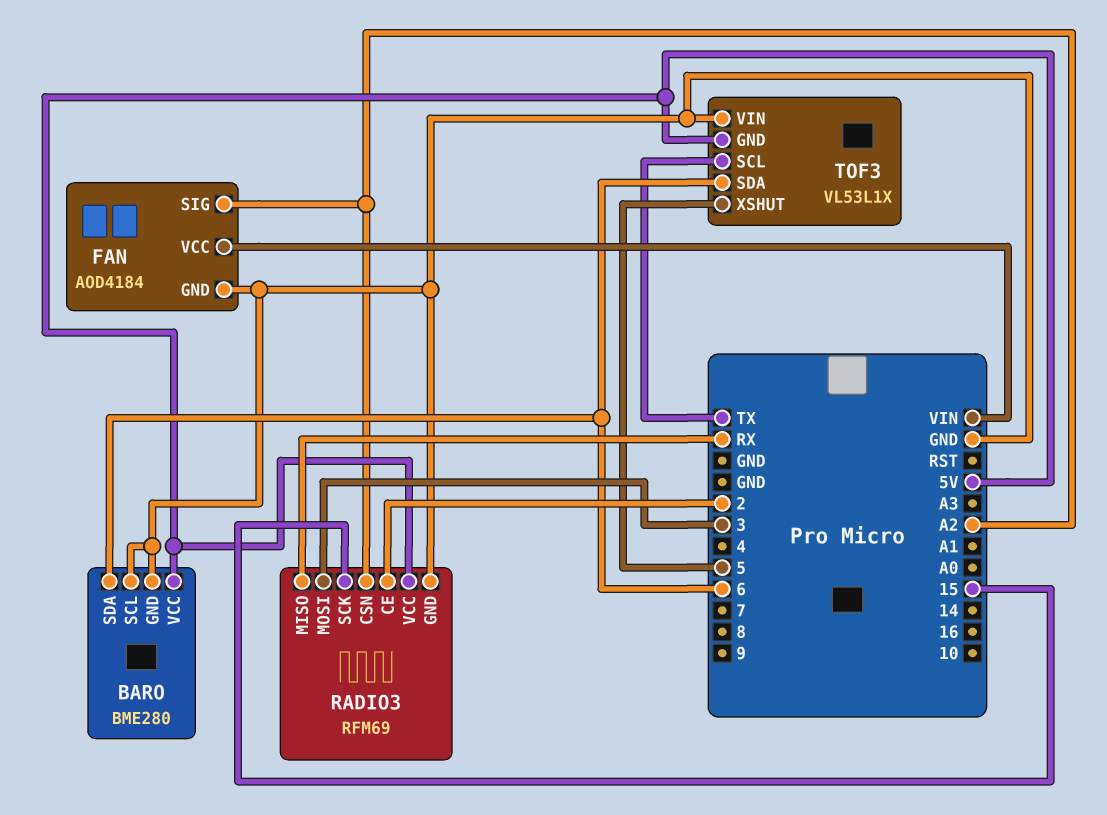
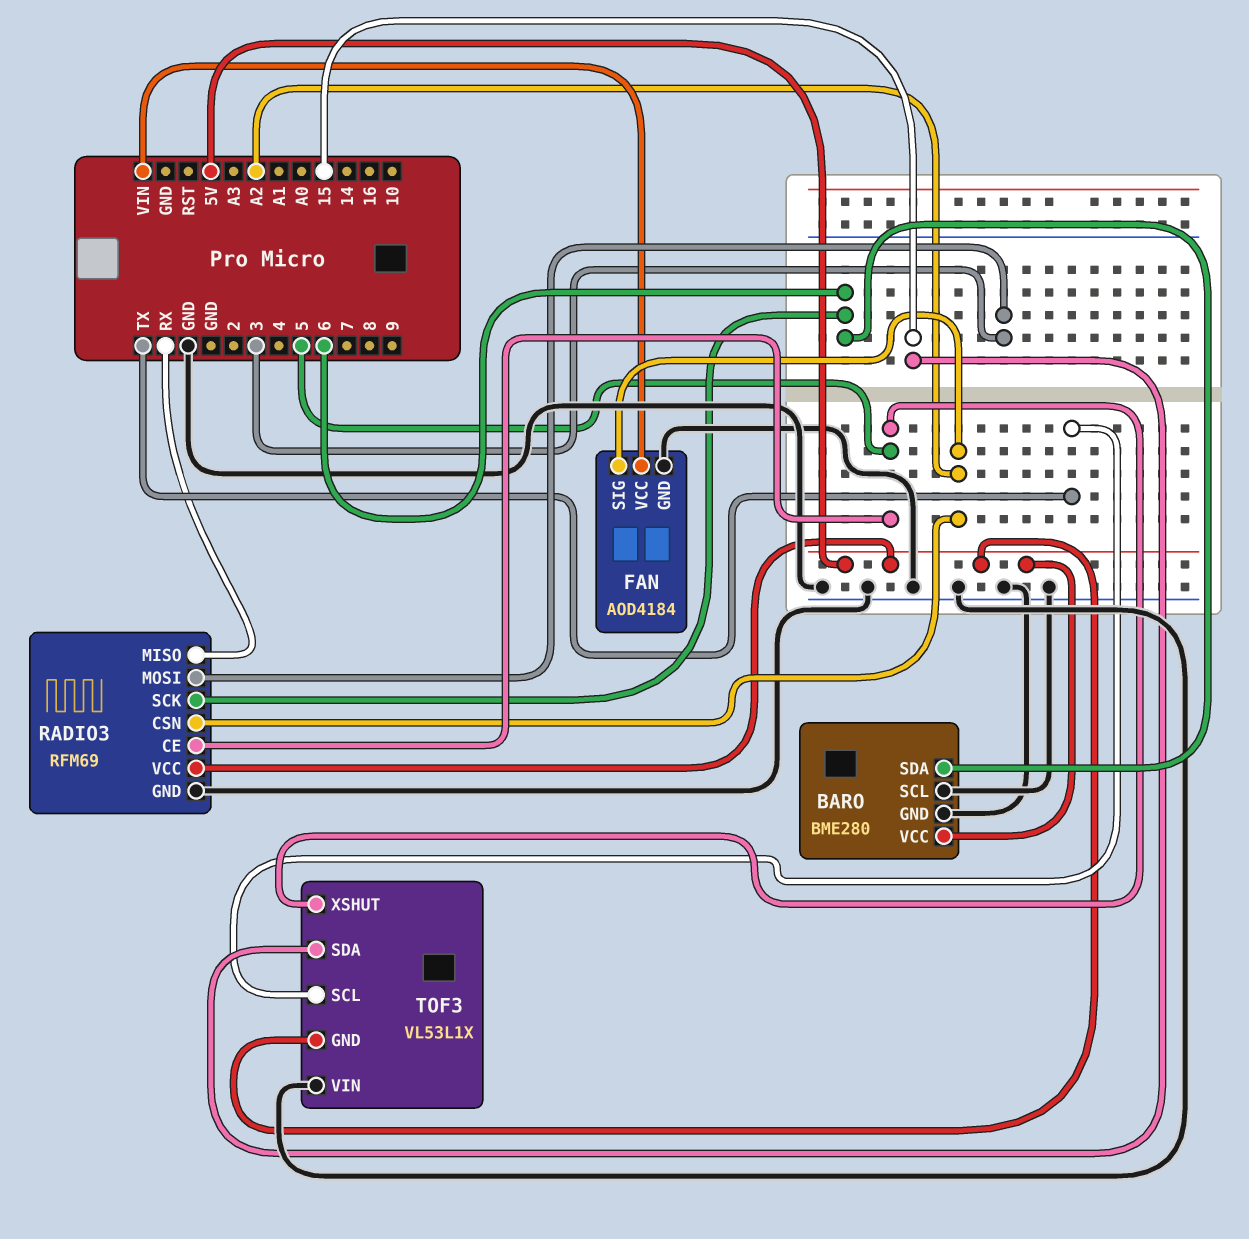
RADIO3 pin CE: 2 -> 5
RADIO3 pin SCK: 15 -> 6
TOF3 pin SDA: 6 -> 15

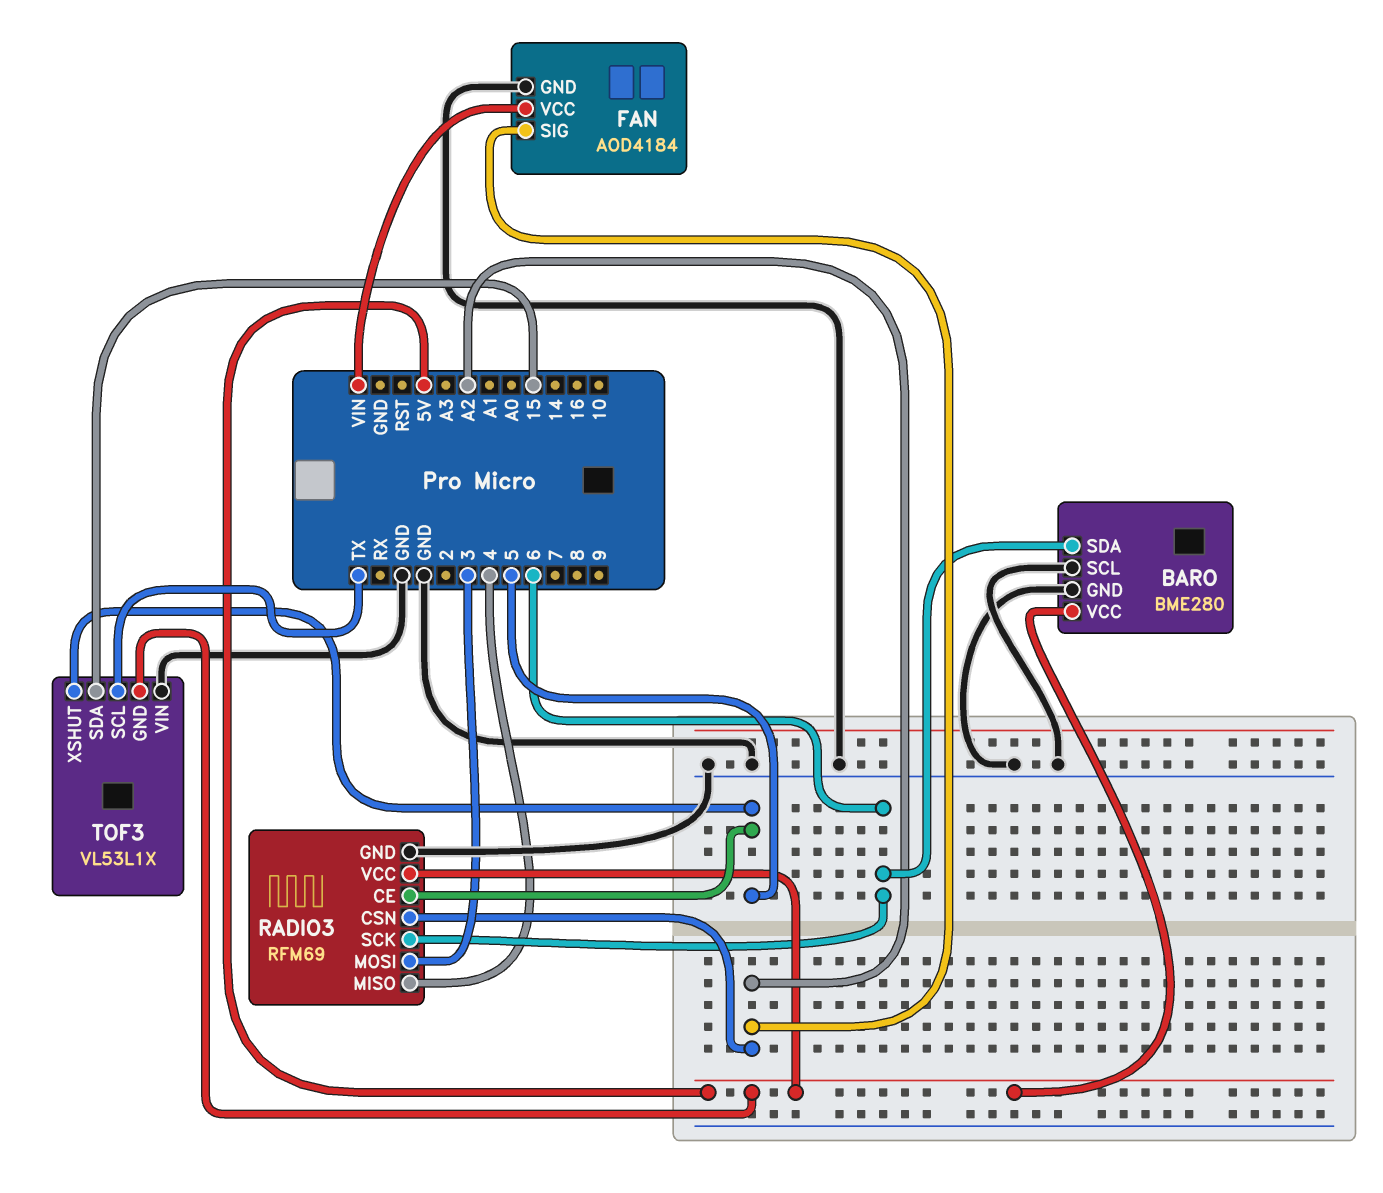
RADIO3 pin MISO: RX -> 4

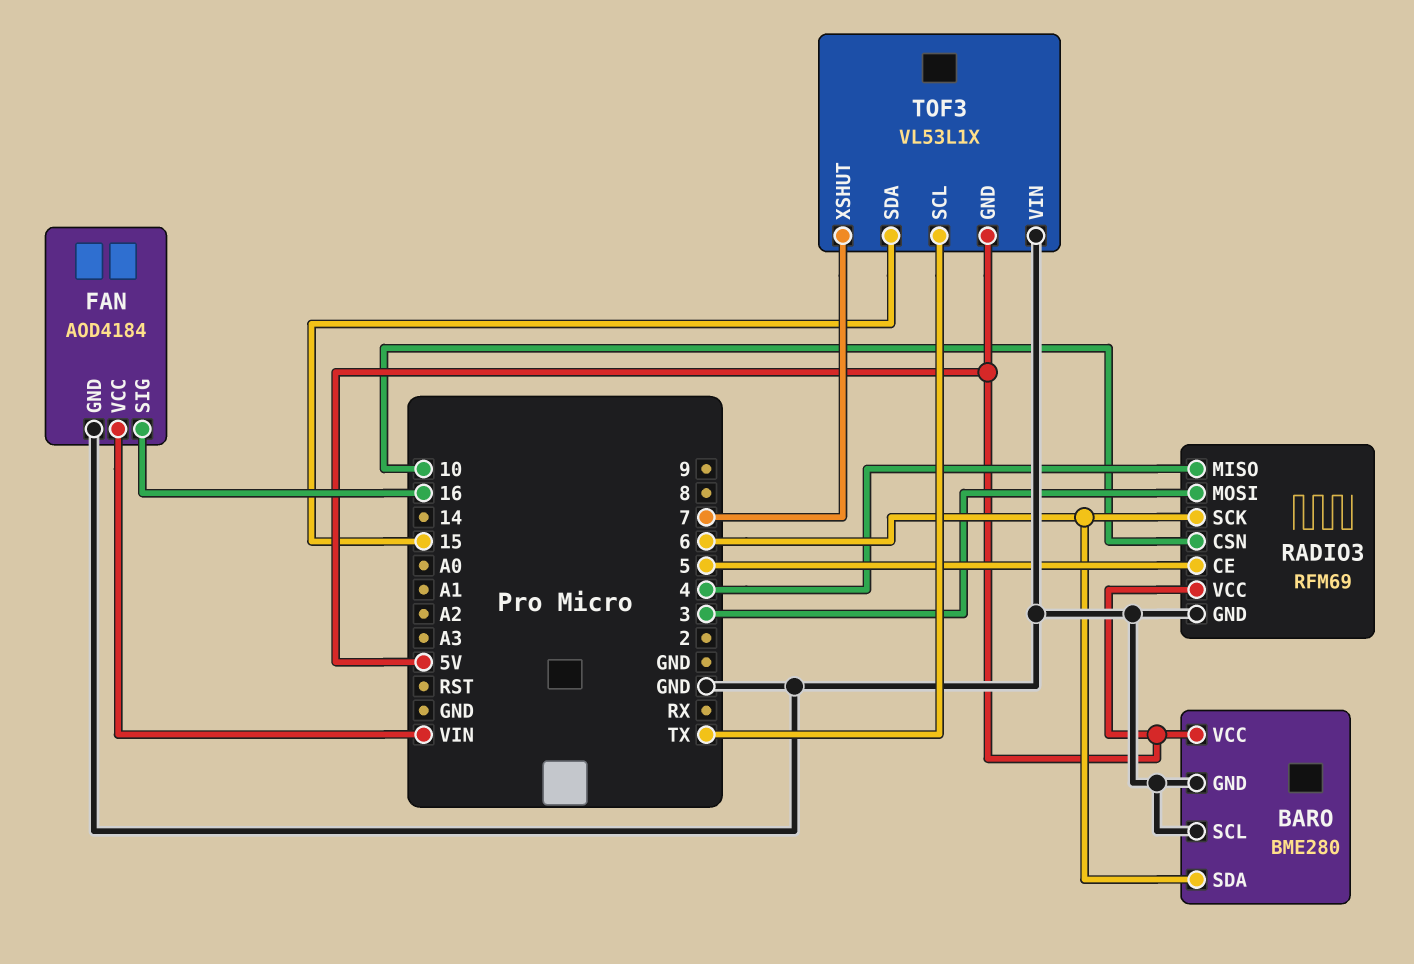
FAN pin SIG: A2 -> 16
RADIO3 pin CSN: A2 -> 10
TOF3 pin XSHUT: 5 -> 7

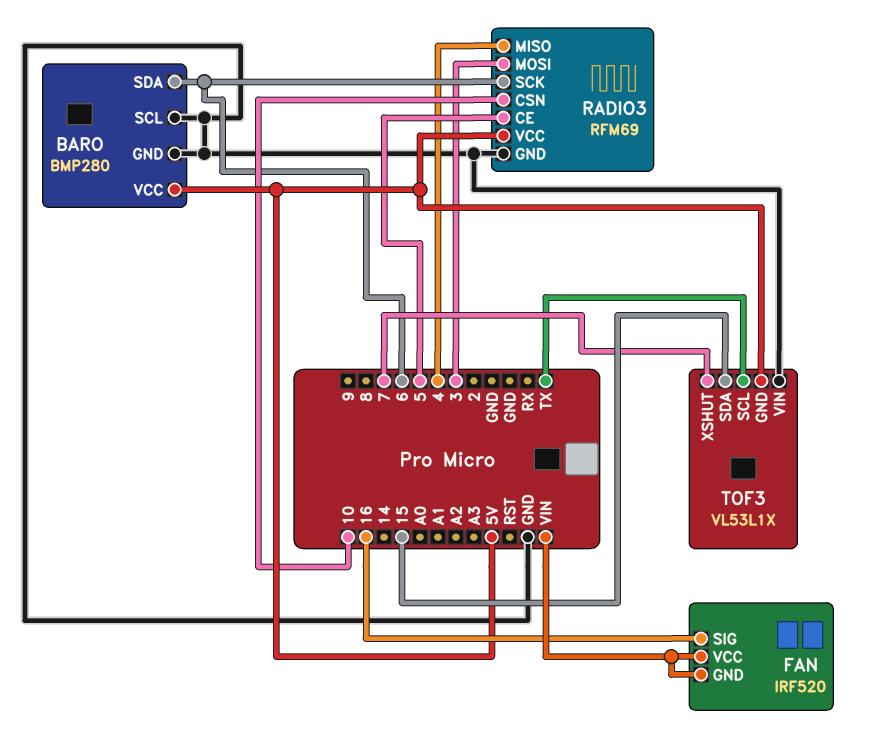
BARO: BME280 -> BMP280
FAN: AOD4184 -> IRF520
FAN pin GND: GND -> VIN

